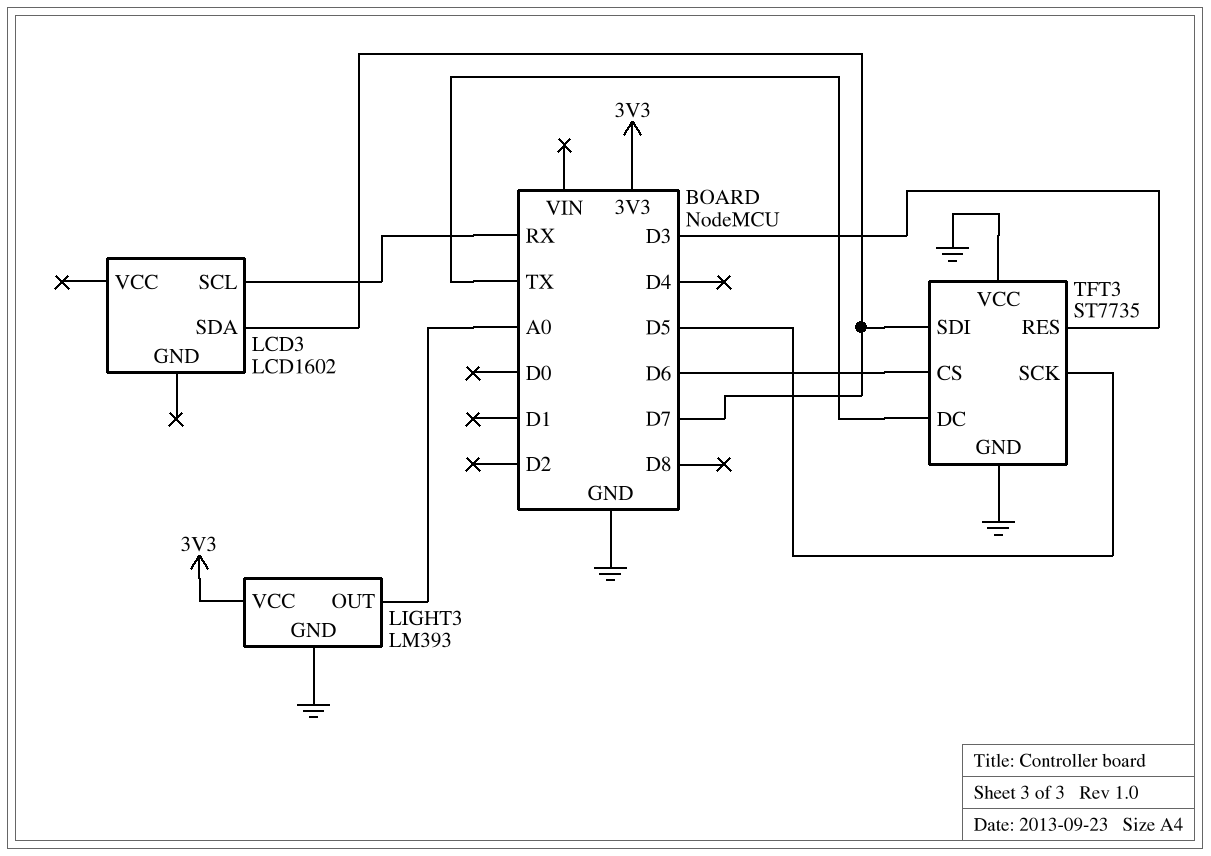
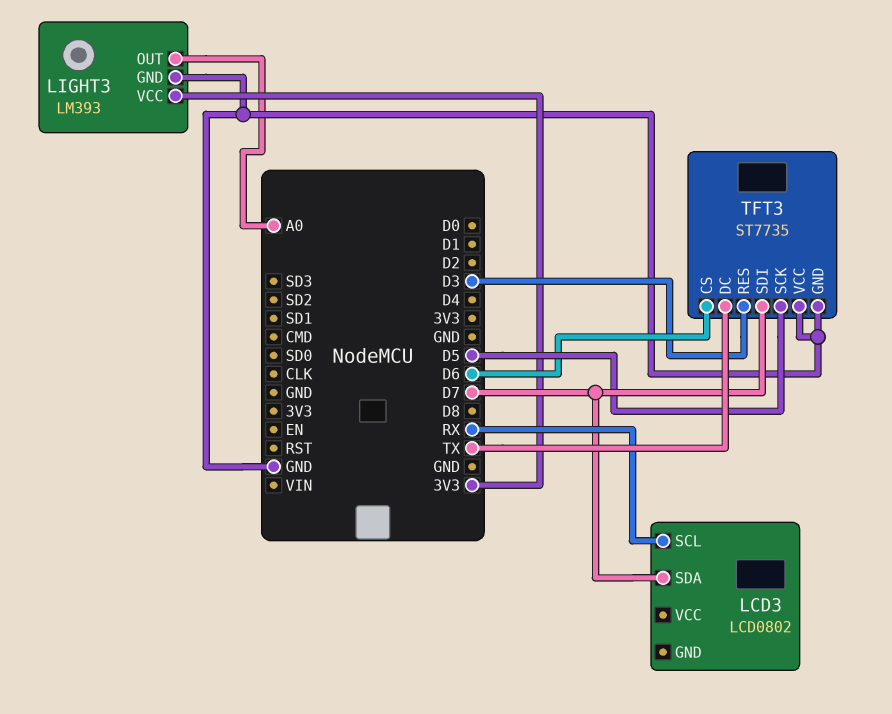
LCD3: LCD1602 -> LCD0802

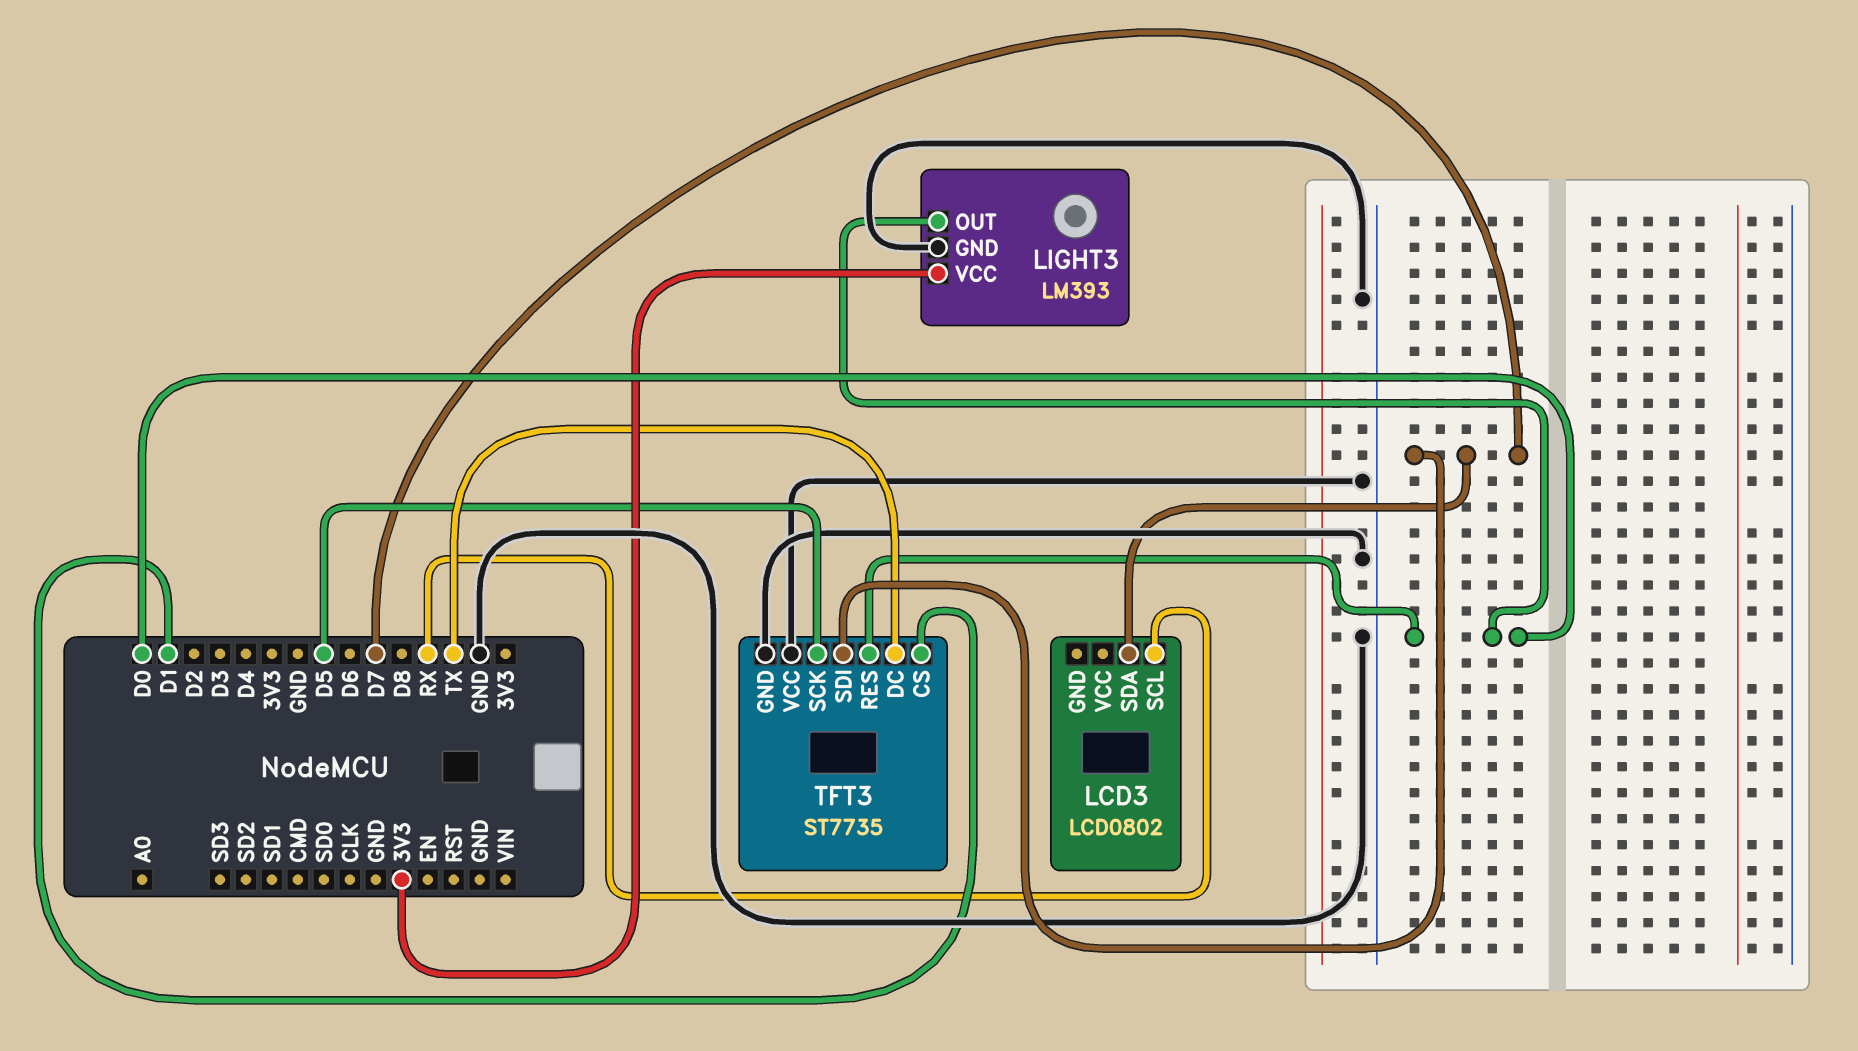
LIGHT3 pin OUT: A0 -> D0
TFT3 pin CS: D6 -> D1
TFT3 pin RES: D3 -> D0

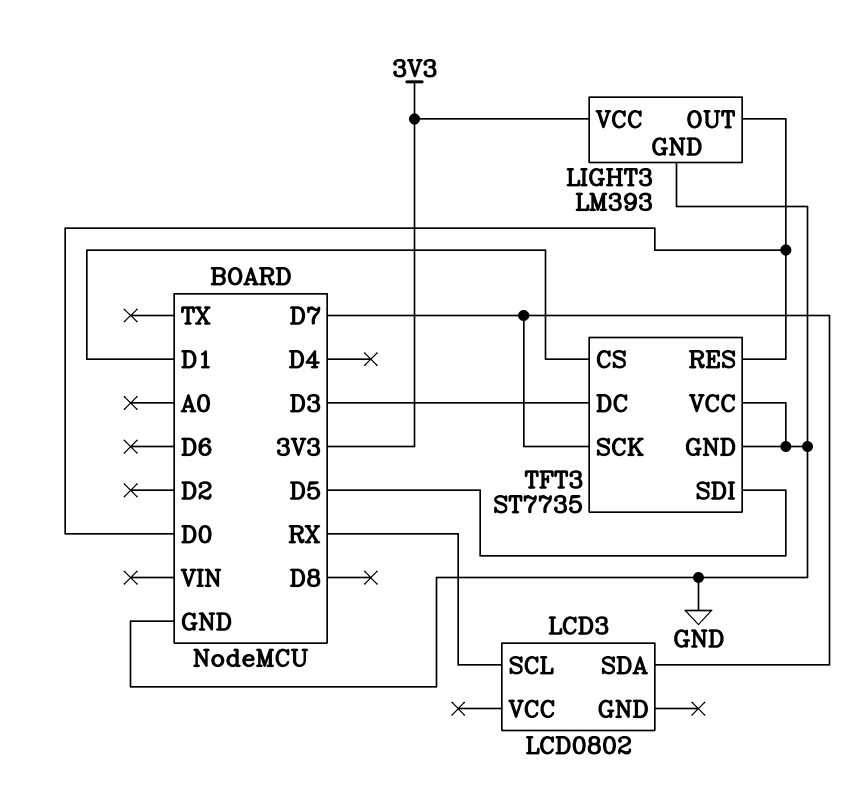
TFT3 pin DC: TX -> D3
TFT3 pin SCK: D5 -> D7
TFT3 pin SDI: D7 -> D5

